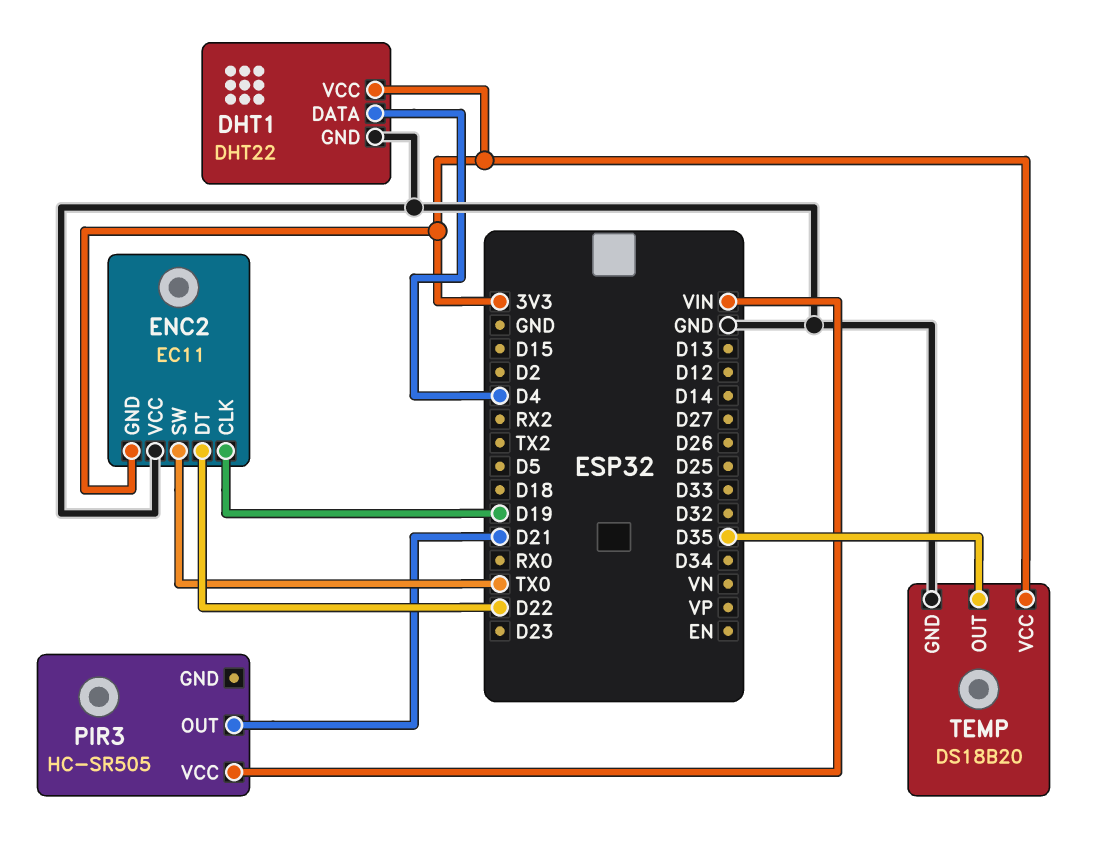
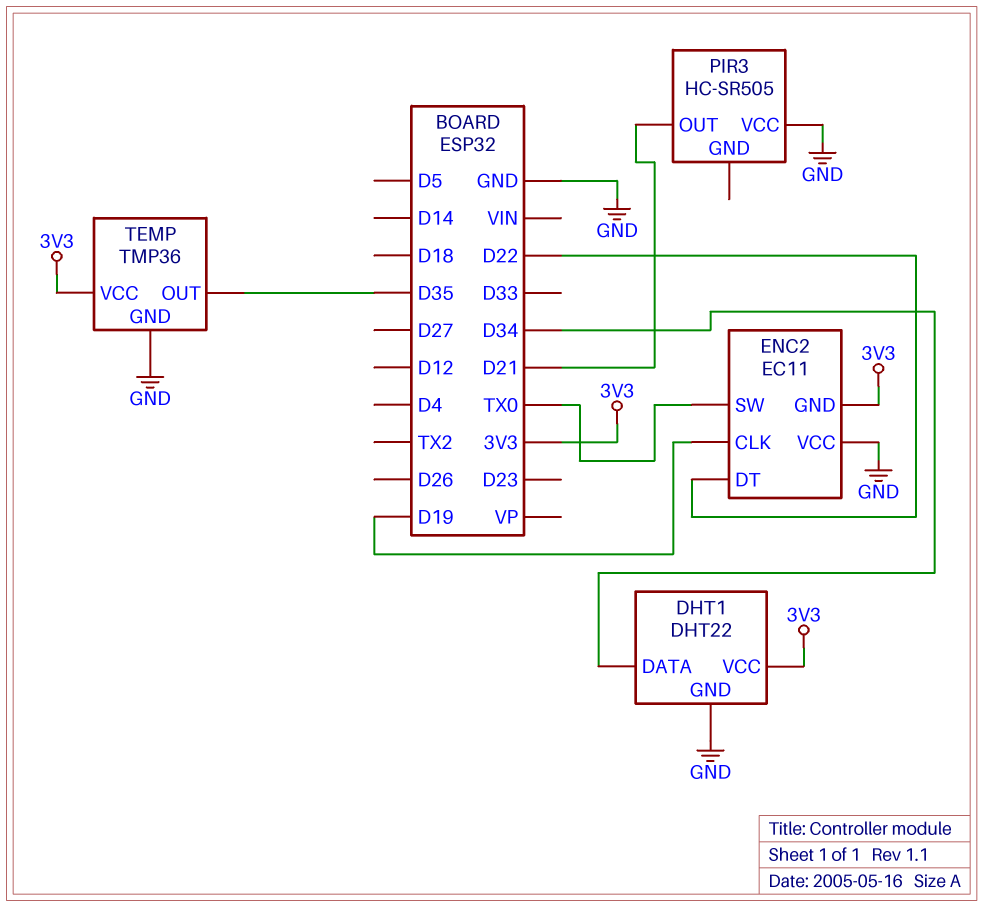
DHT1 pin DATA: D4 -> D34
PIR3 pin VCC: VIN -> GND
TEMP: DS18B20 -> TMP36

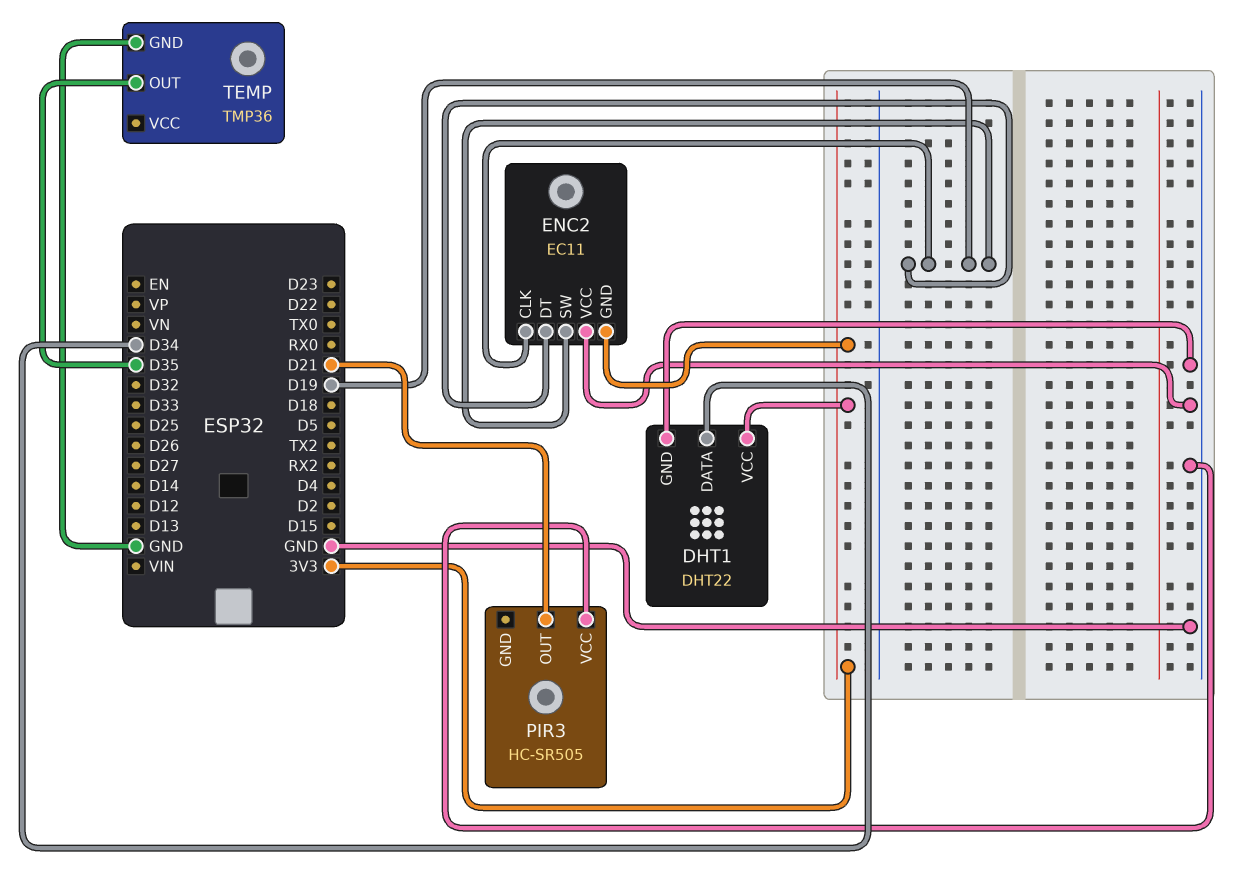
ENC2 pin DT: D22 -> D19
ENC2 pin SW: TX0 -> D19
TEMP pin VCC: 3V3 -> none

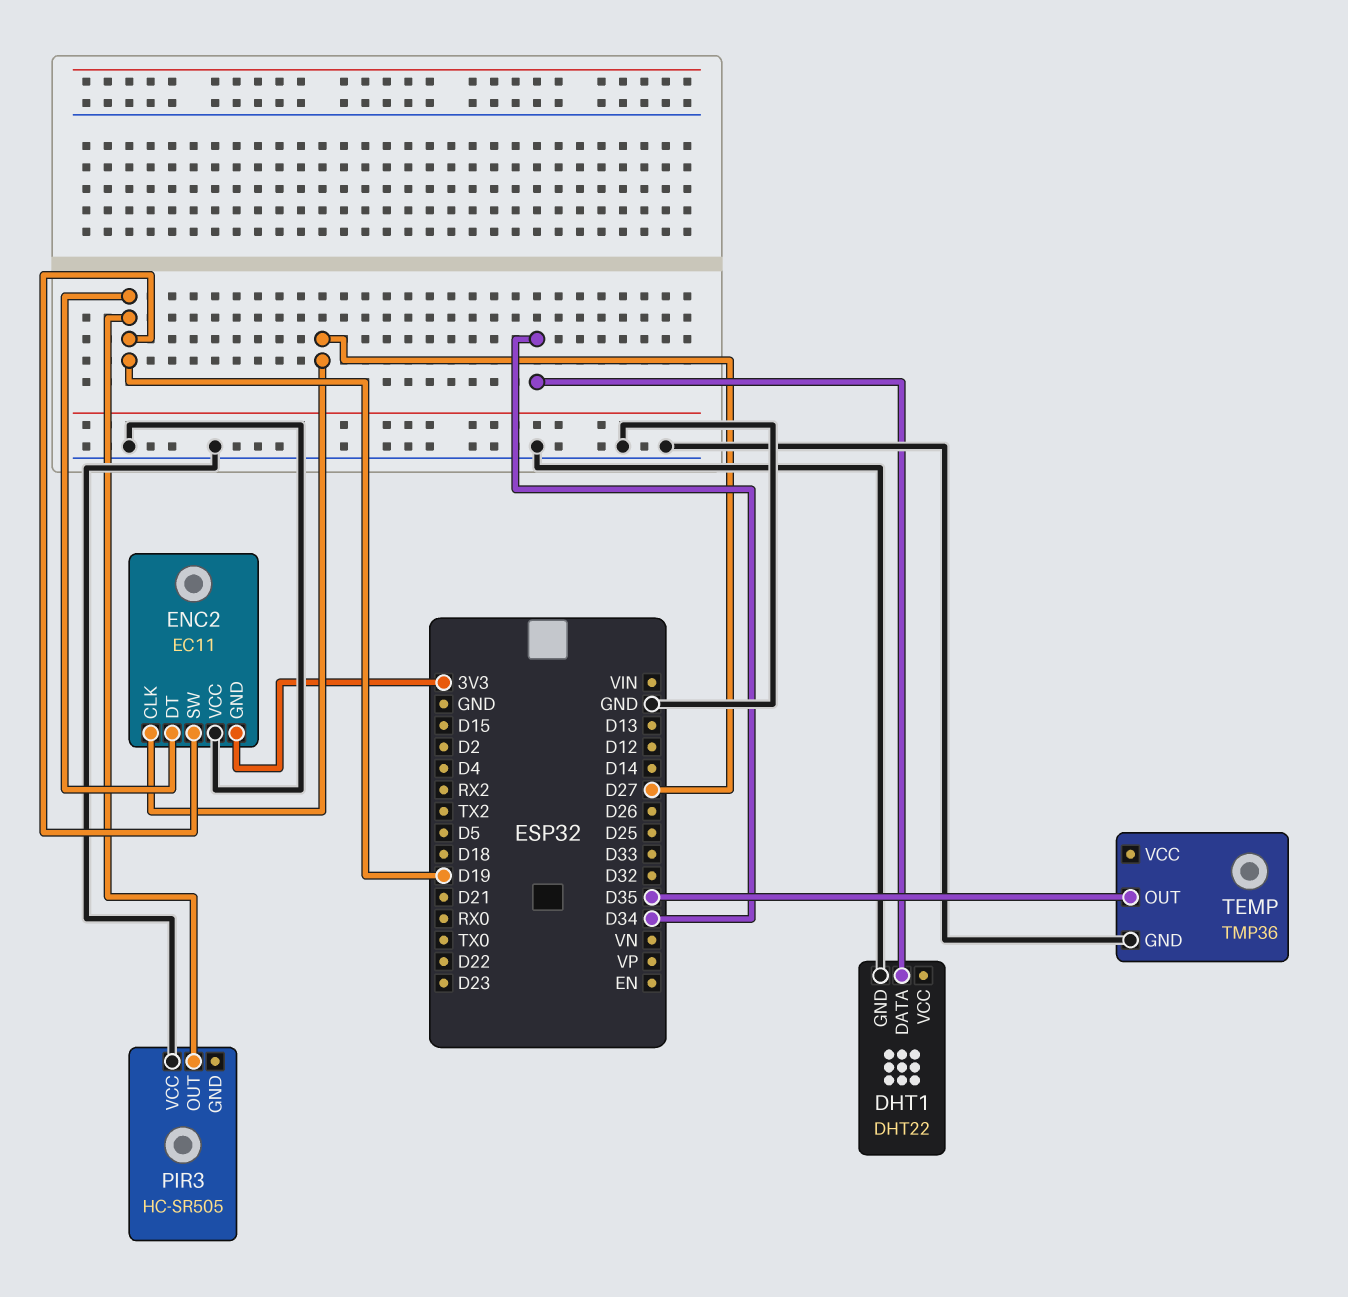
DHT1 pin VCC: 3V3 -> none
ENC2 pin CLK: D19 -> D27
PIR3 pin OUT: D21 -> D19

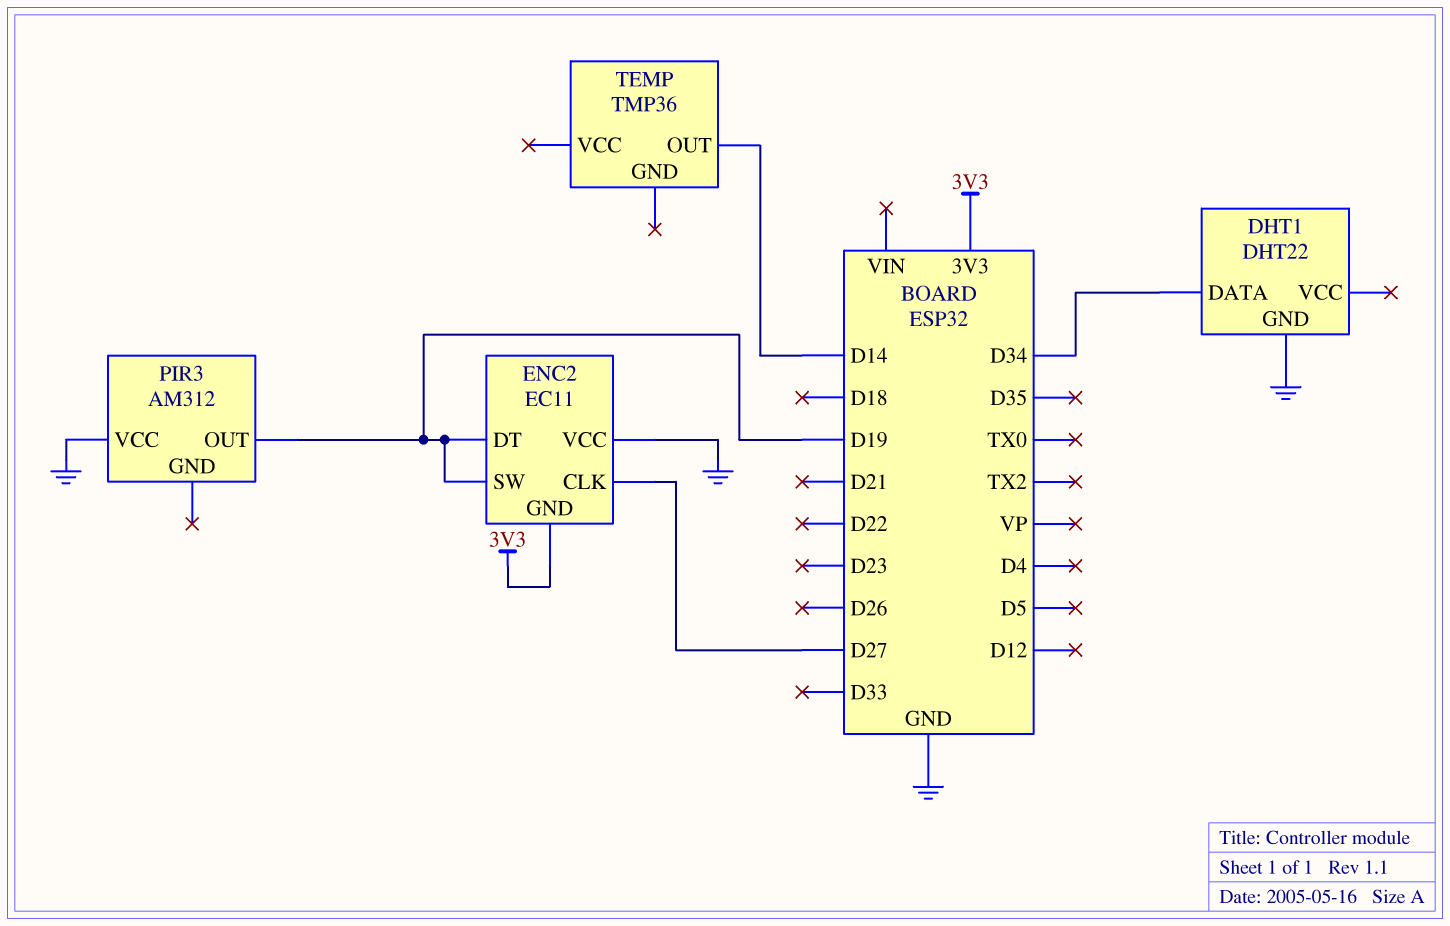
PIR3: HC-SR505 -> AM312
TEMP pin GND: GND -> none
TEMP pin OUT: D35 -> D14

